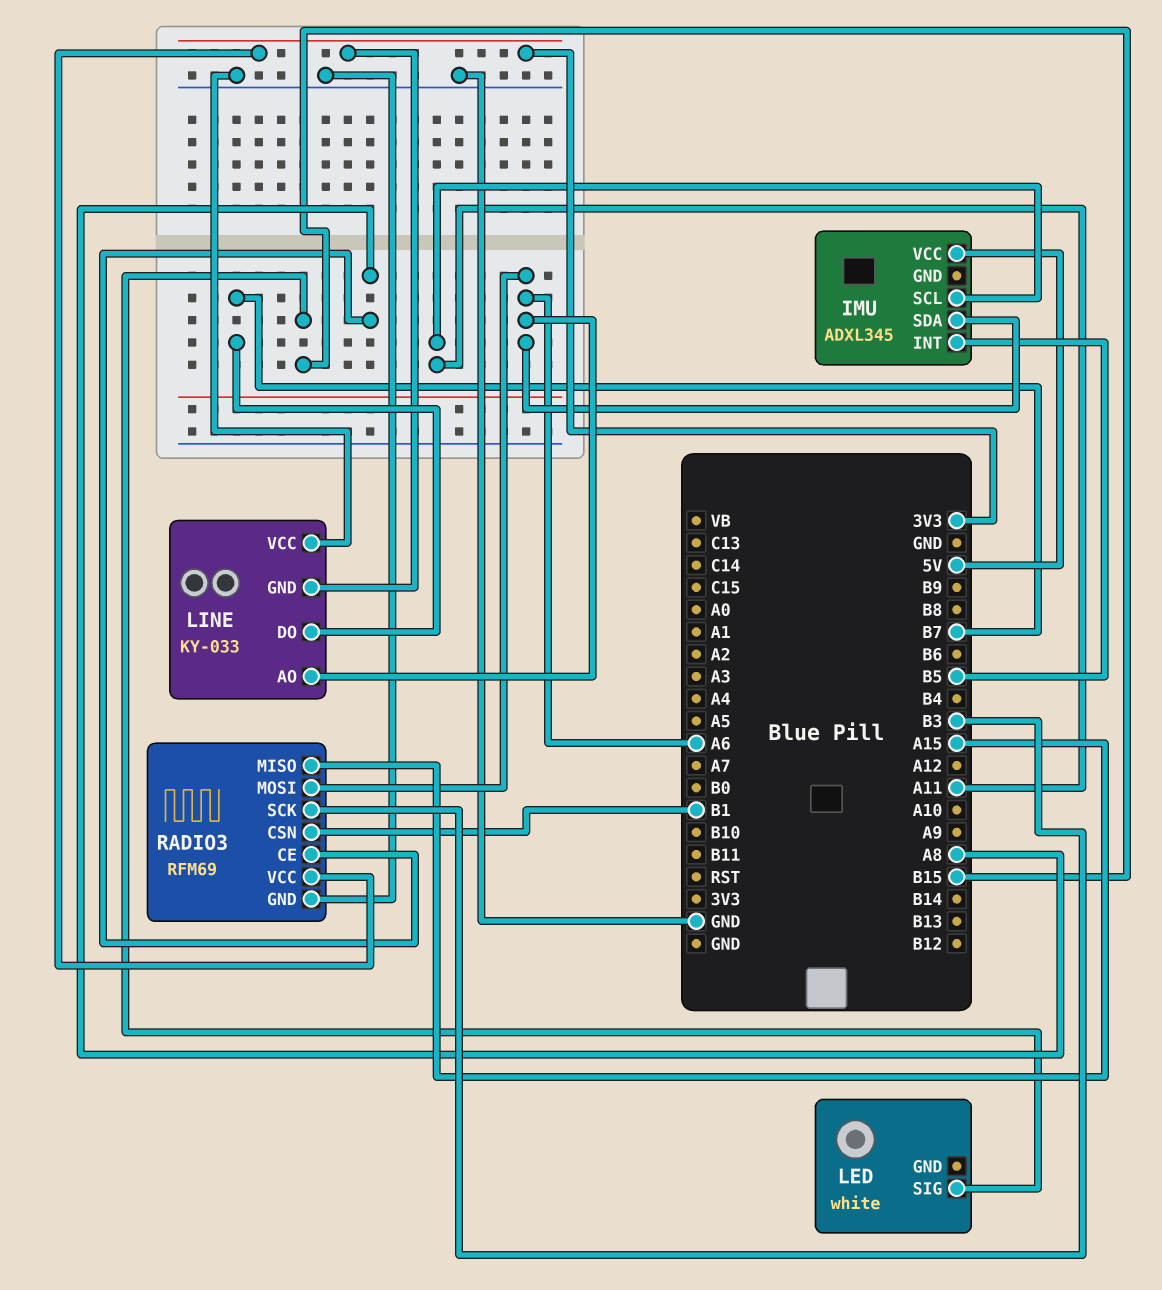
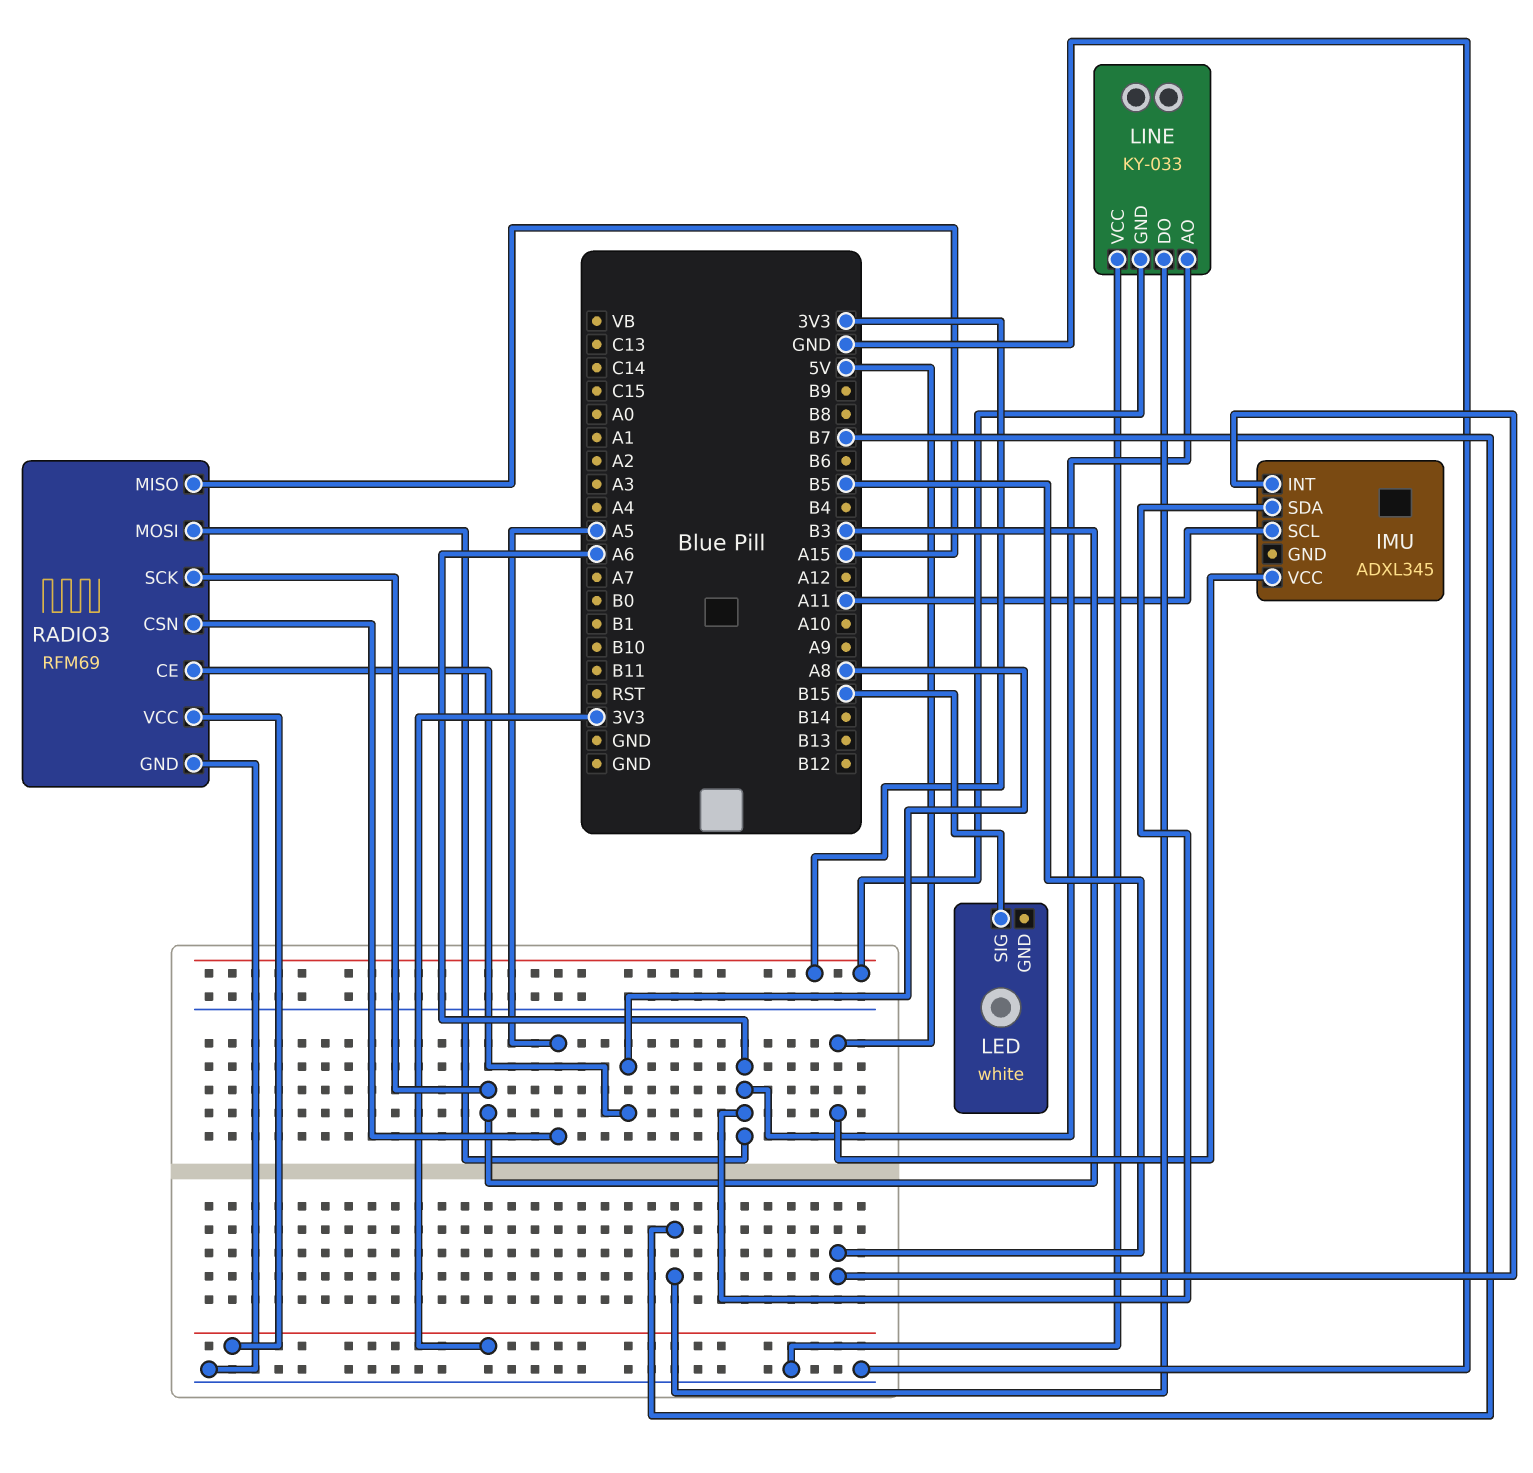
RADIO3 pin CSN: B1 -> A5

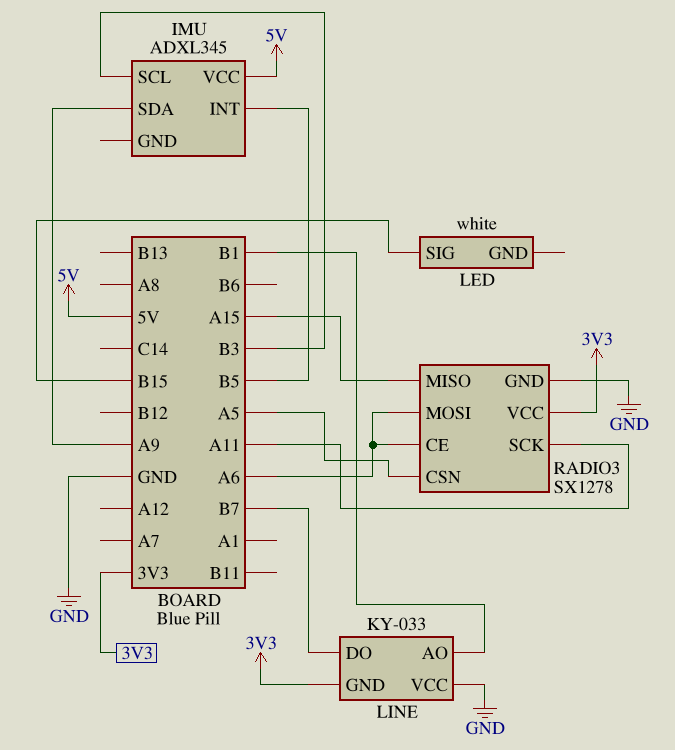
IMU pin SCL: A11 -> B3
IMU pin SDA: A6 -> A9
LINE pin AO: A6 -> B1
RADIO3: RFM69 -> SX1278
RADIO3 pin CE: A8 -> A6
RADIO3 pin SCK: B3 -> A11

